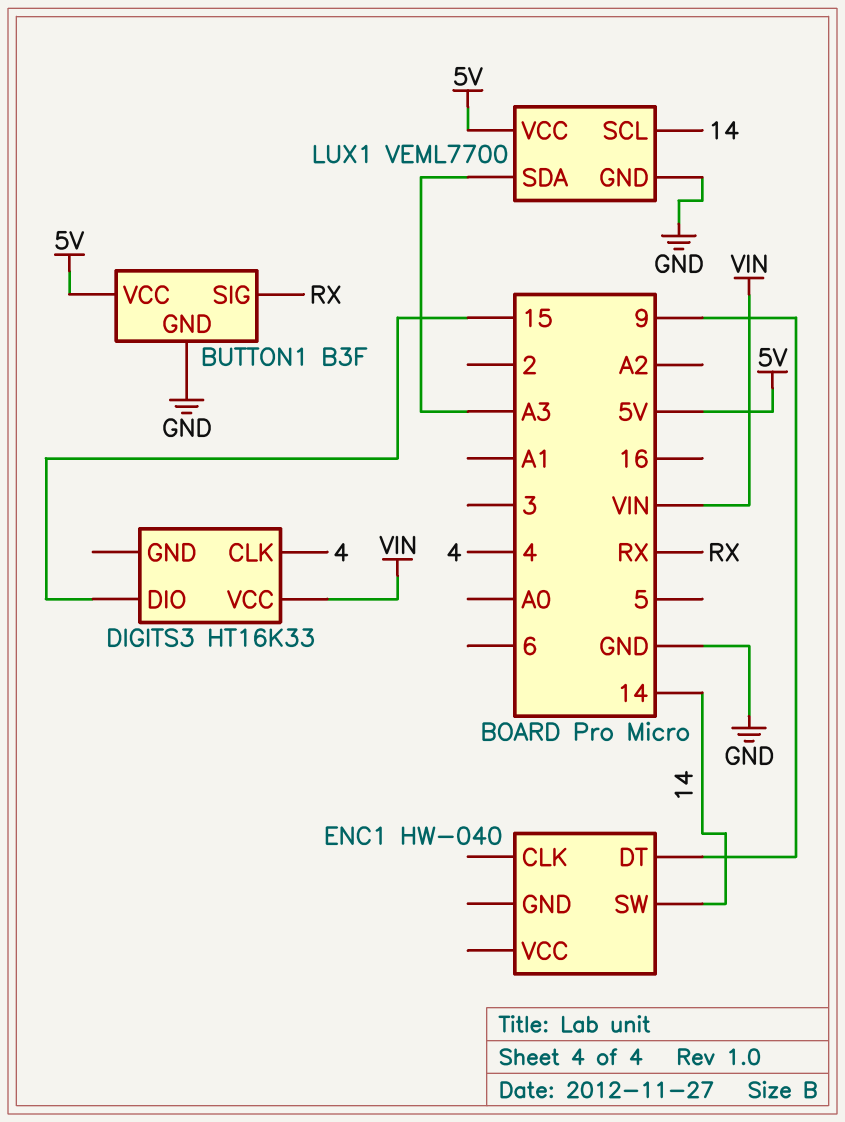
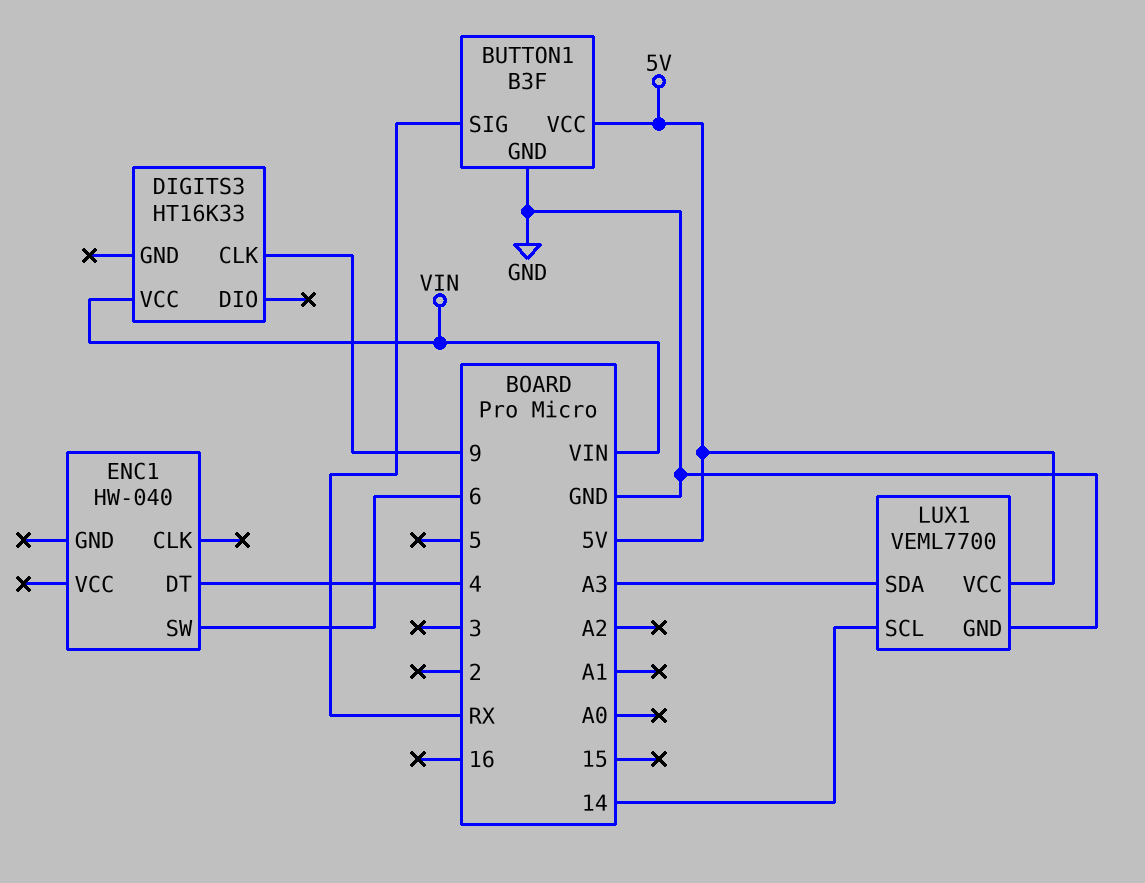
DIGITS3 pin CLK: 4 -> 9
DIGITS3 pin DIO: 15 -> none
ENC1 pin DT: 9 -> 4
ENC1 pin SW: 14 -> 6

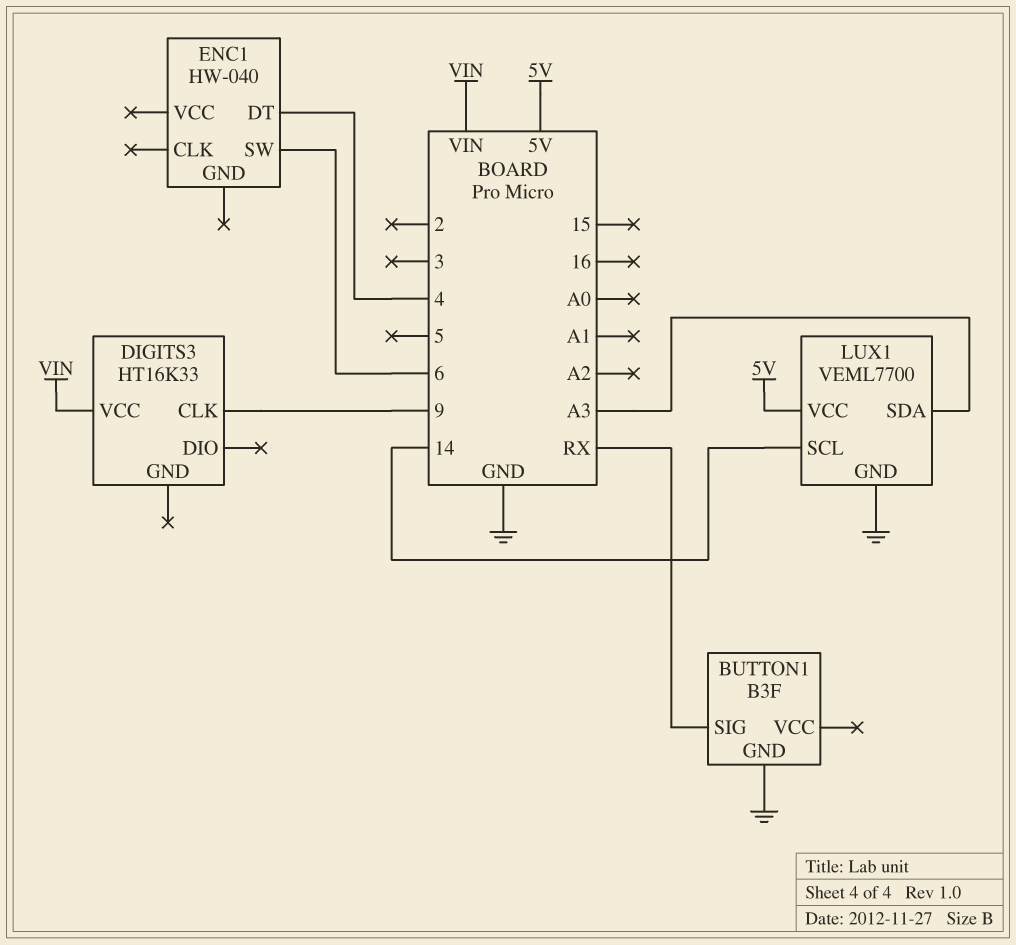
BUTTON1 pin VCC: 5V -> none

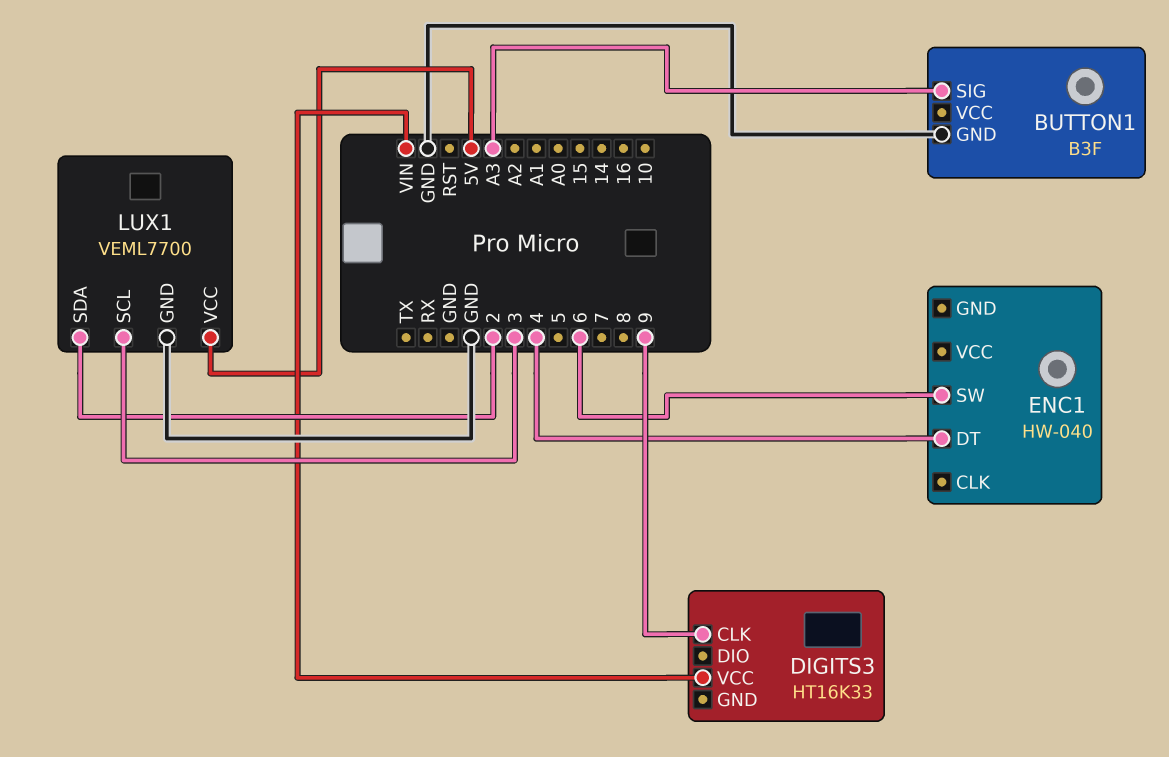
BUTTON1 pin SIG: RX -> A3
LUX1 pin SCL: 14 -> 3
LUX1 pin SDA: A3 -> 2

